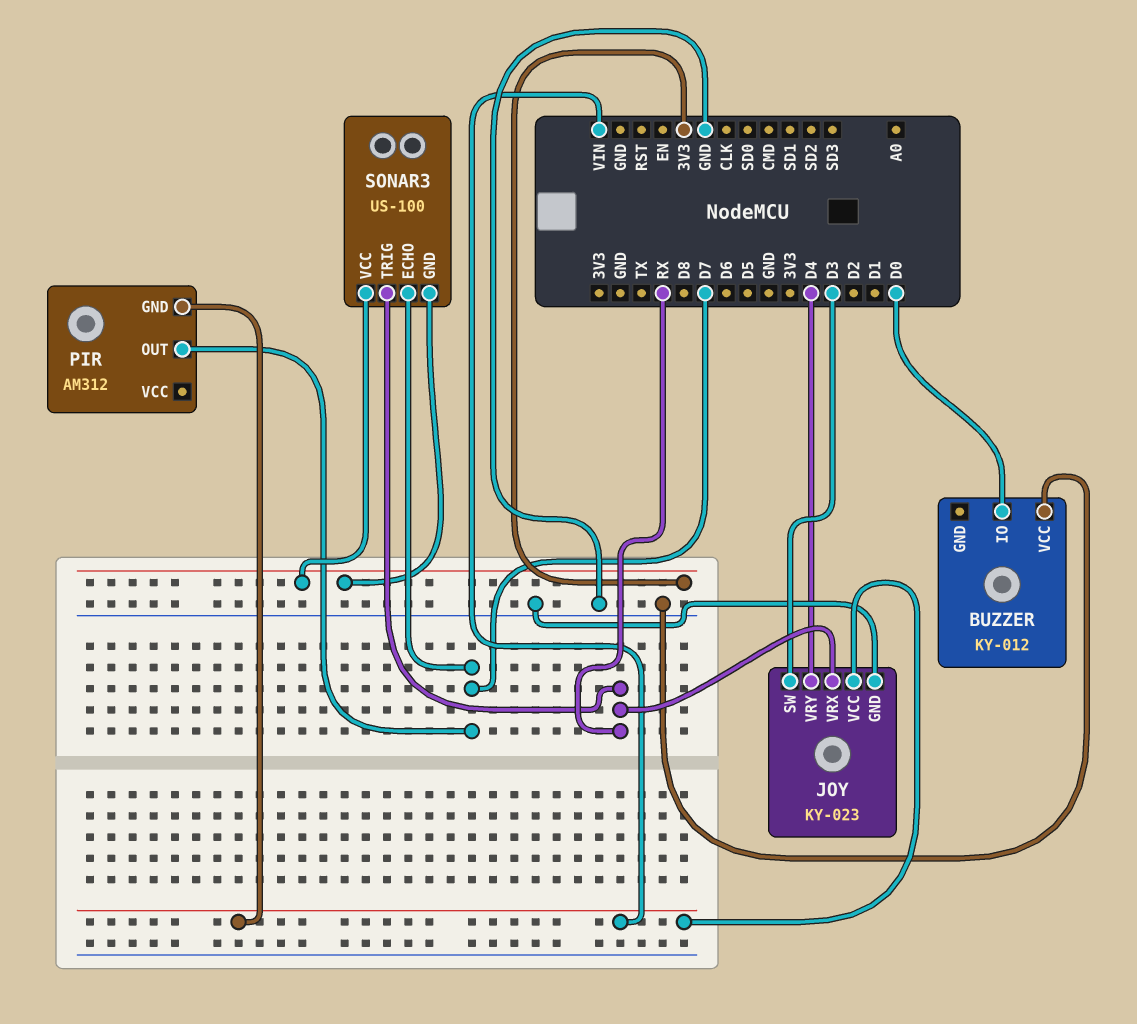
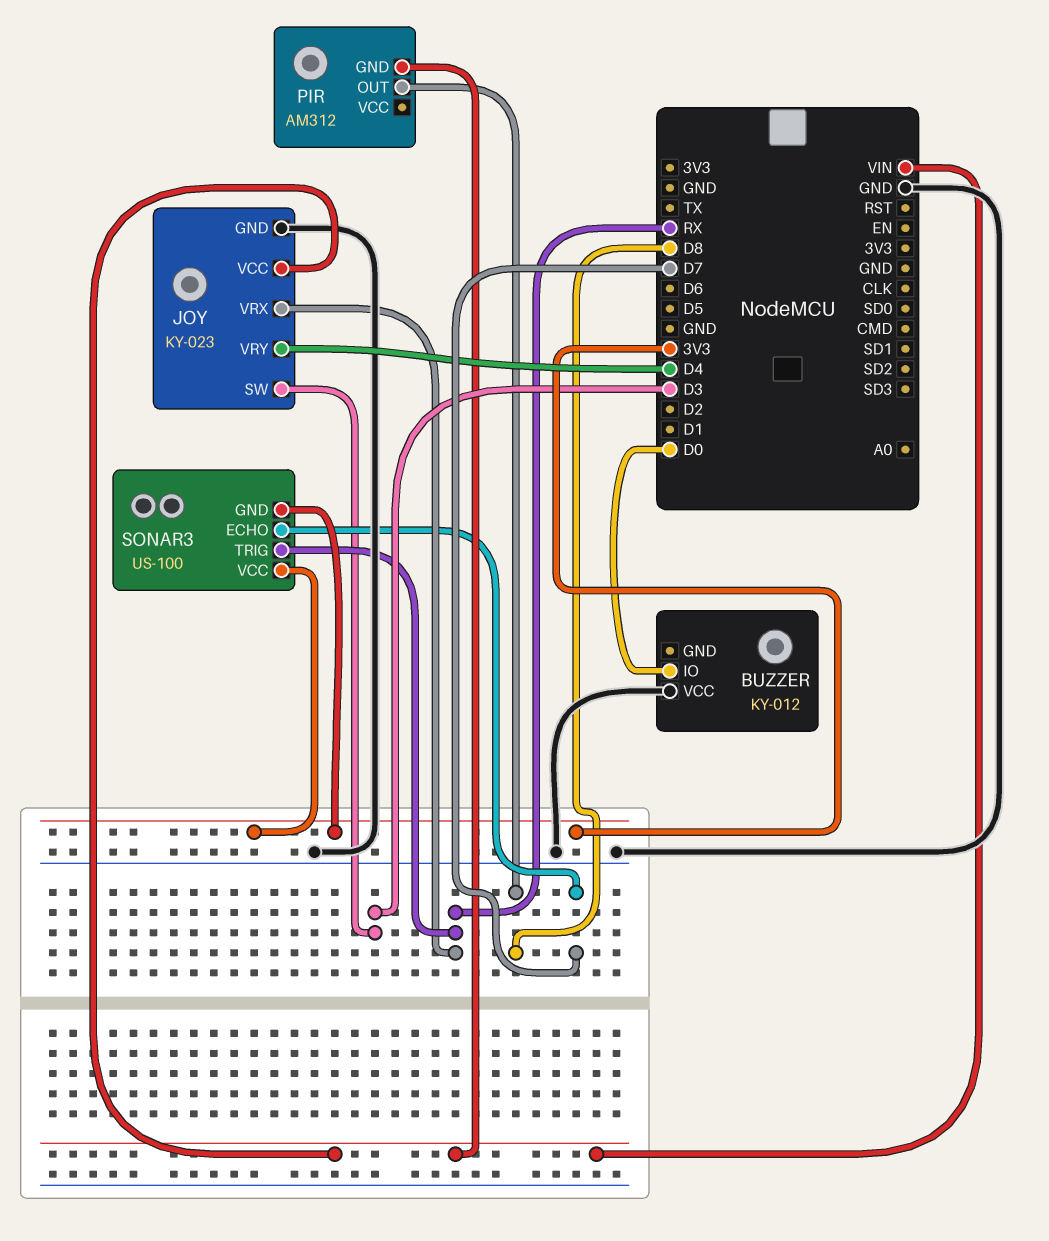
PIR pin OUT: D7 -> D8

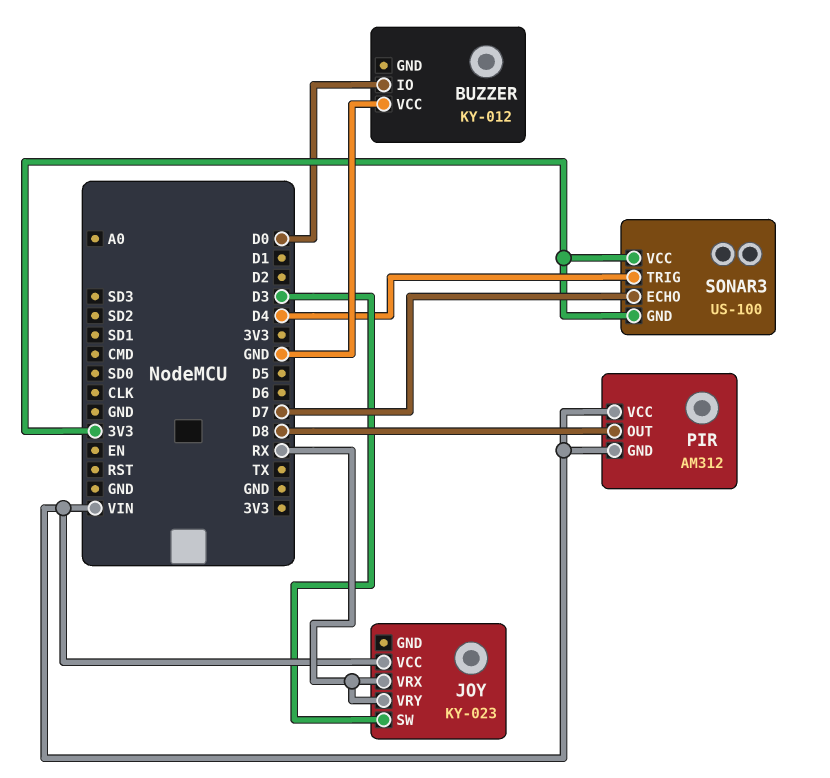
JOY pin GND: GND -> none
JOY pin VRY: D4 -> RX
PIR pin VCC: none -> VIN
SONAR3 pin TRIG: RX -> D4

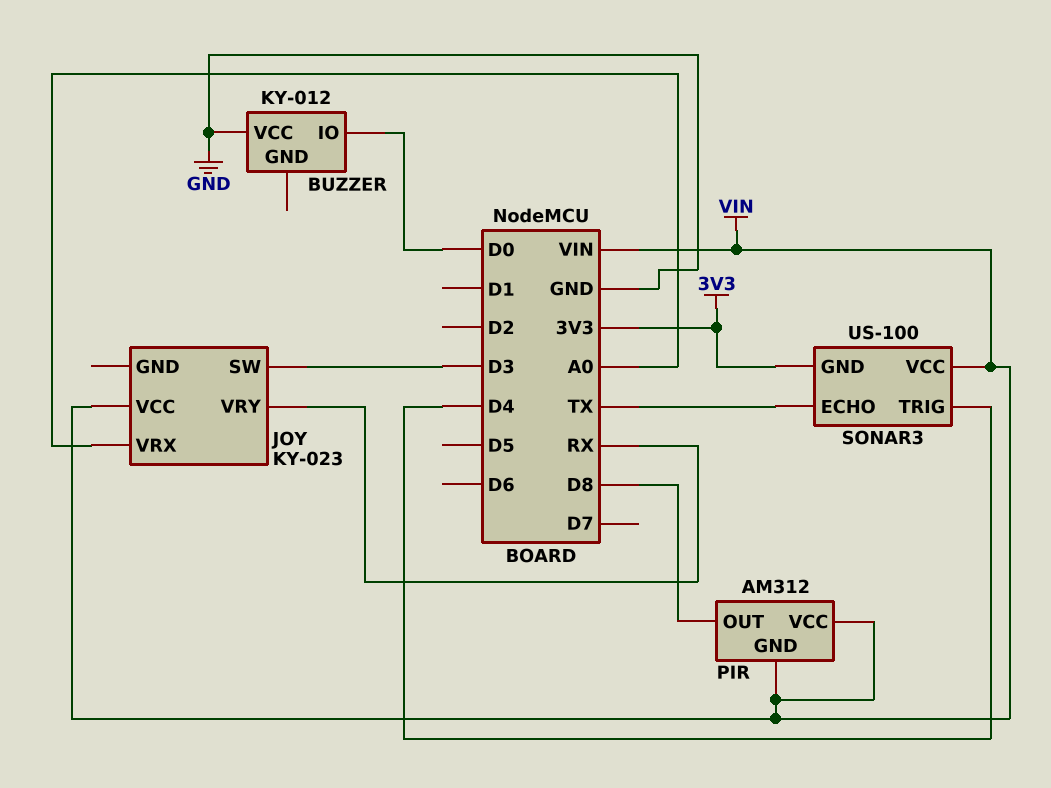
JOY pin VRX: RX -> A0
SONAR3 pin ECHO: D7 -> TX
SONAR3 pin VCC: 3V3 -> VIN

